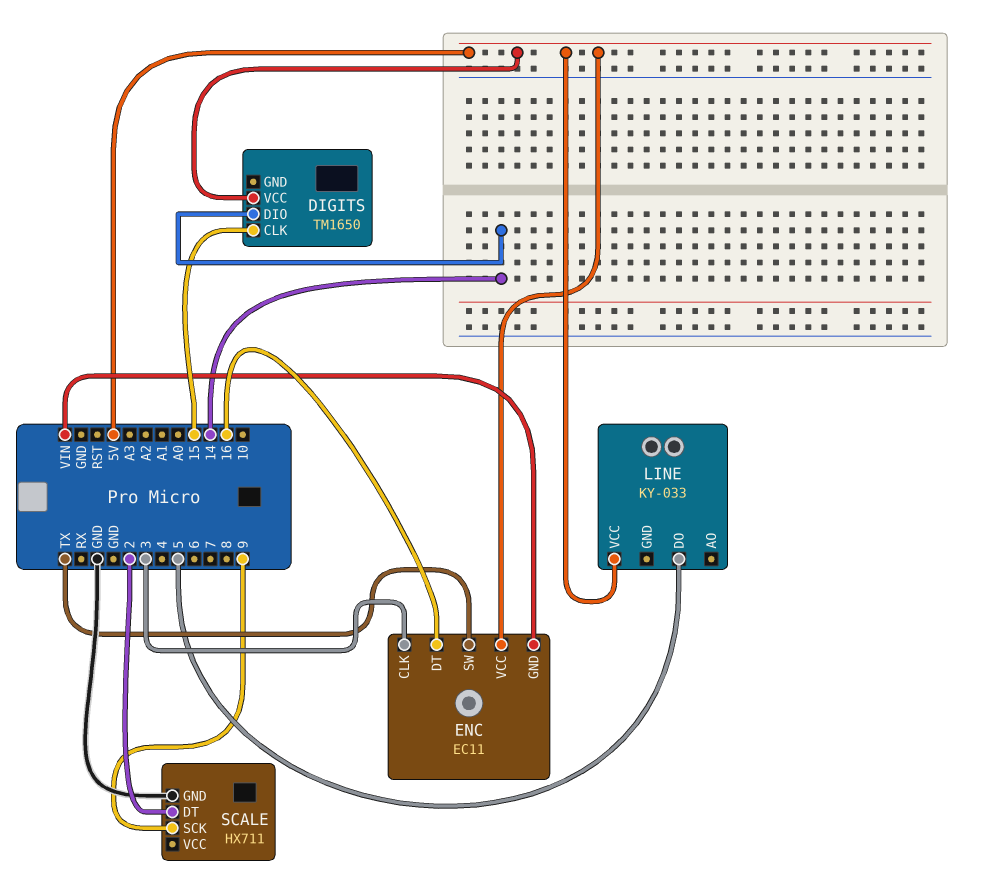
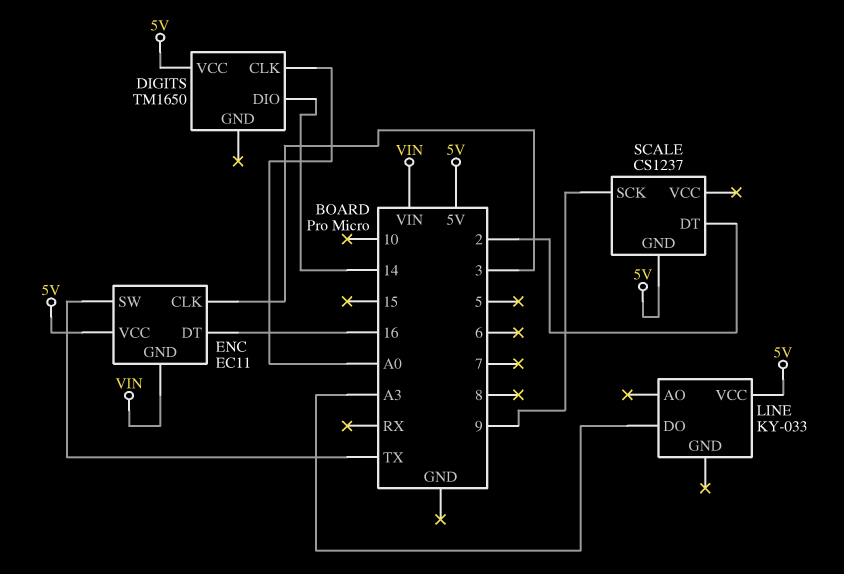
DIGITS pin CLK: 15 -> A0
LINE pin DO: 5 -> A3
SCALE: HX711 -> CS1237
SCALE pin GND: GND -> 5V

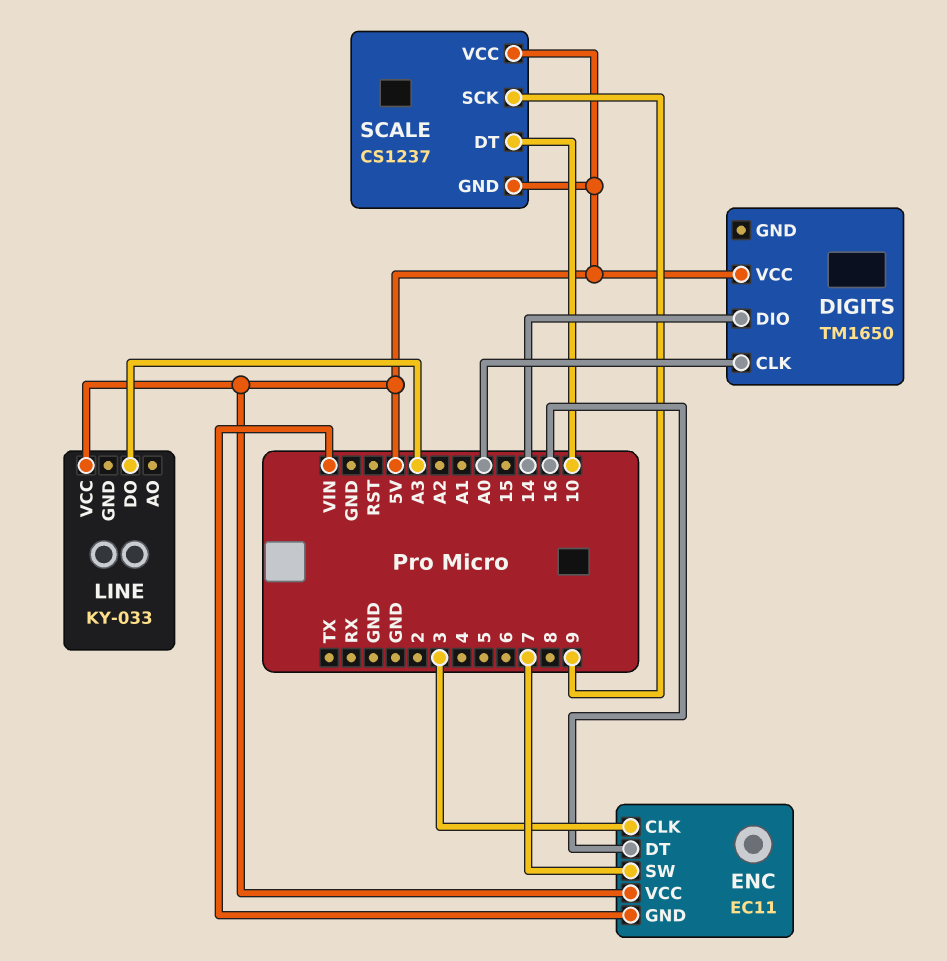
ENC pin SW: TX -> 7
SCALE pin DT: 2 -> 10
SCALE pin VCC: none -> 5V

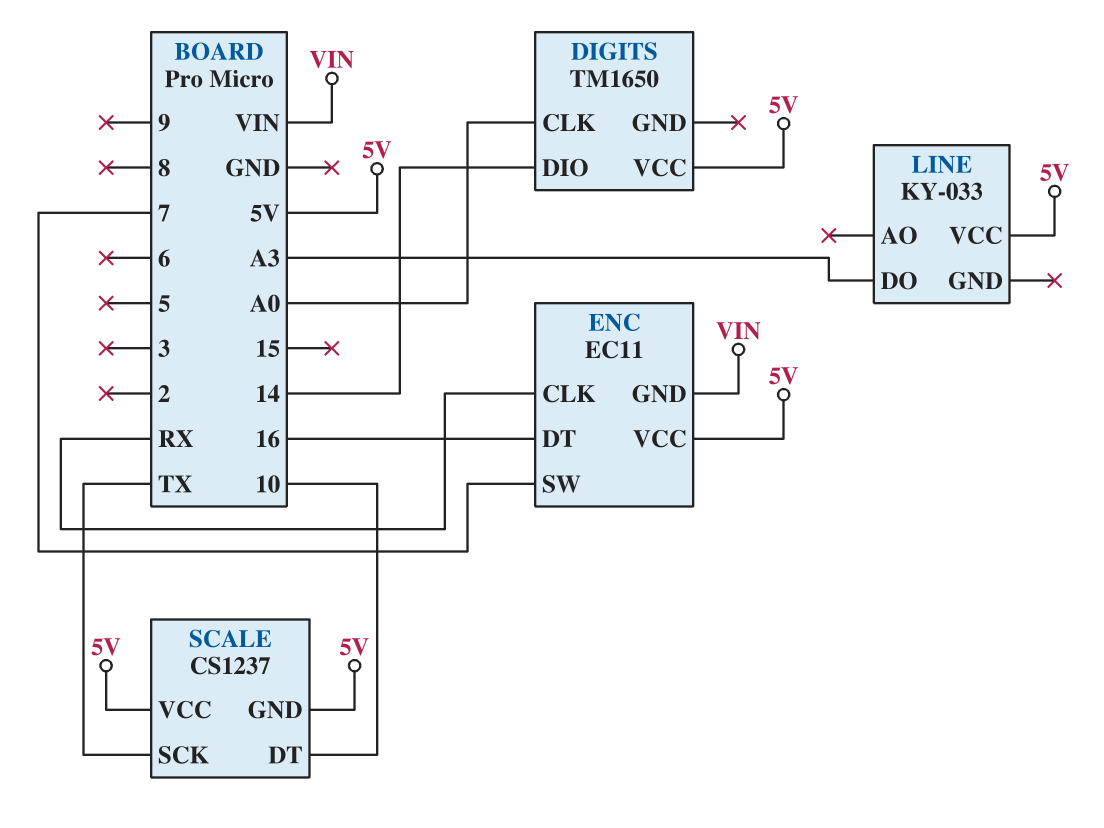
ENC pin CLK: 3 -> RX
SCALE pin SCK: 9 -> TX

